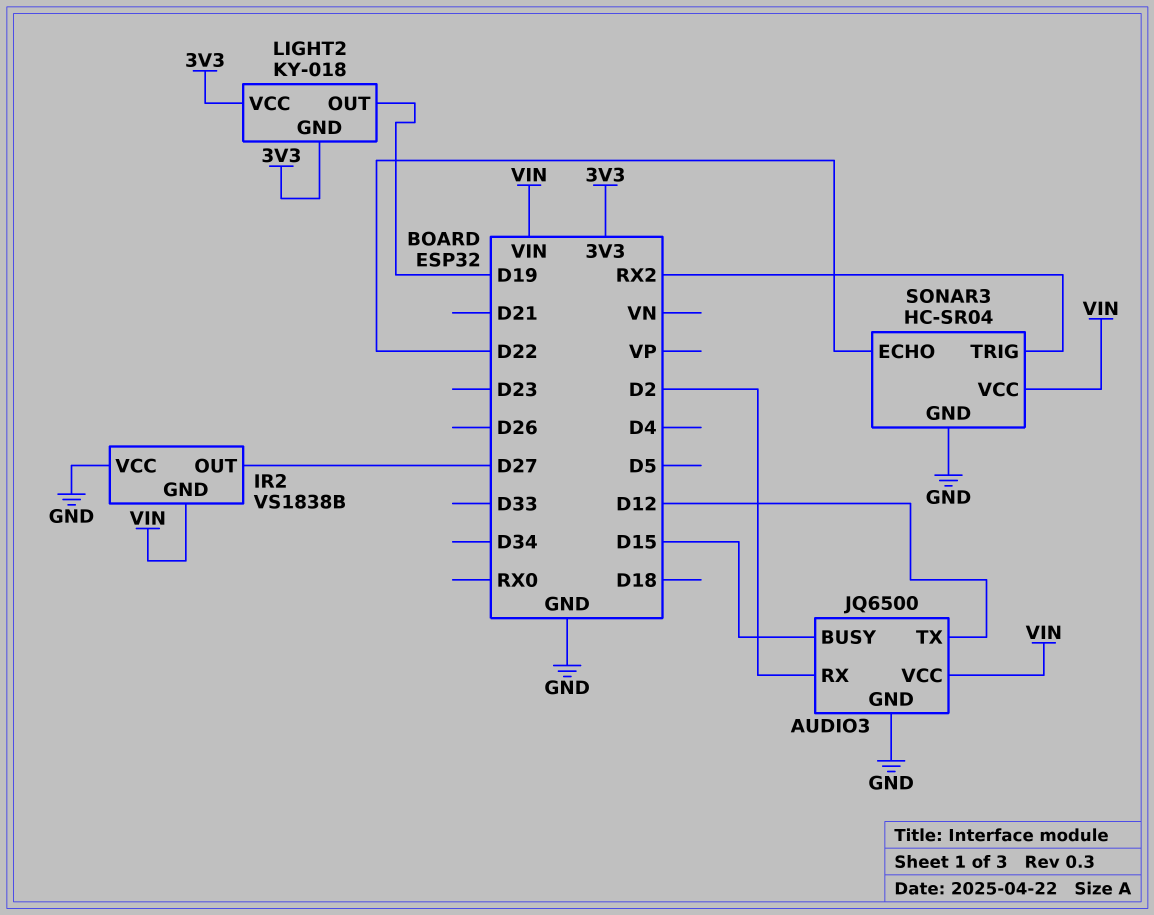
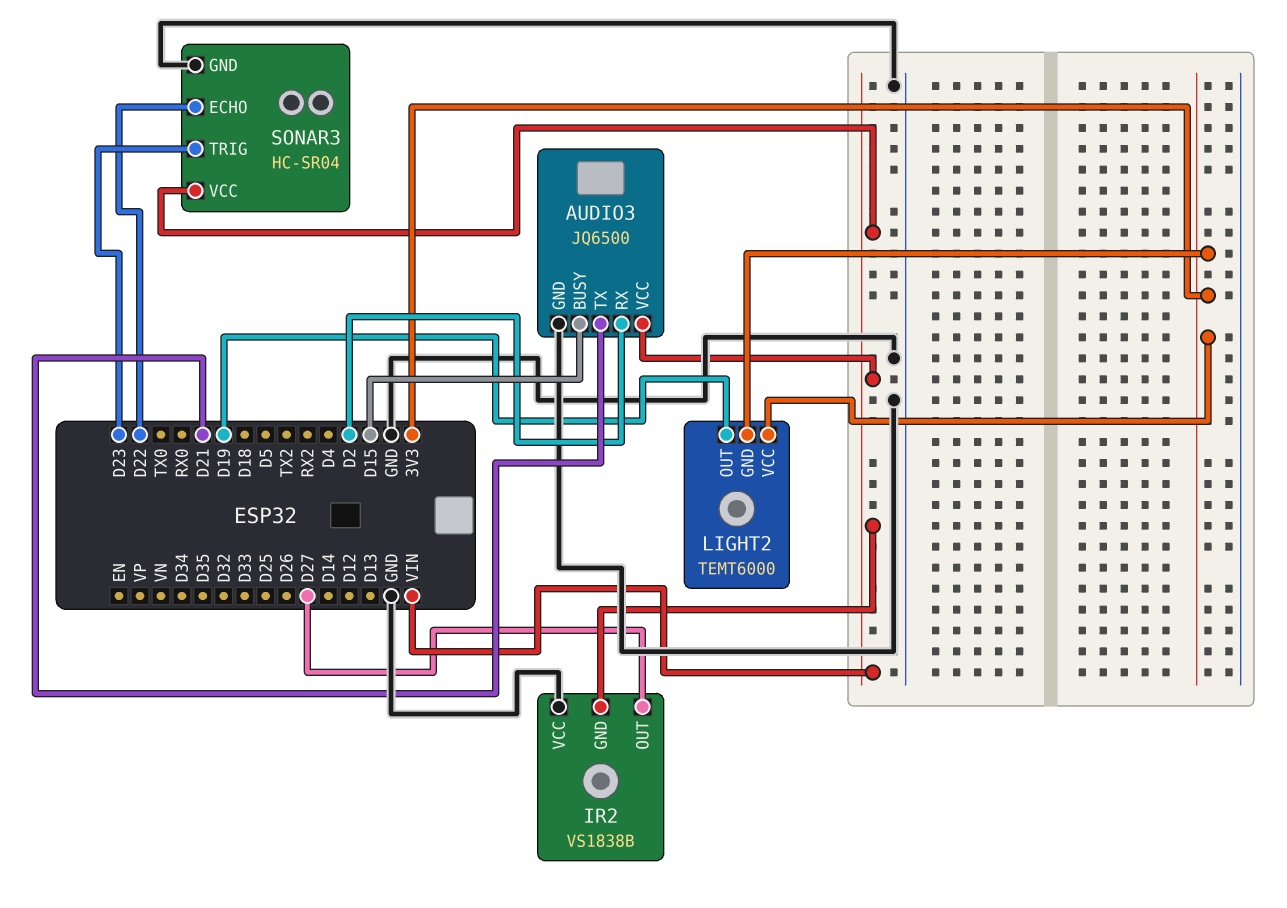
AUDIO3 pin TX: D12 -> D21
LIGHT2: KY-018 -> TEMT6000
SONAR3 pin TRIG: RX2 -> D23

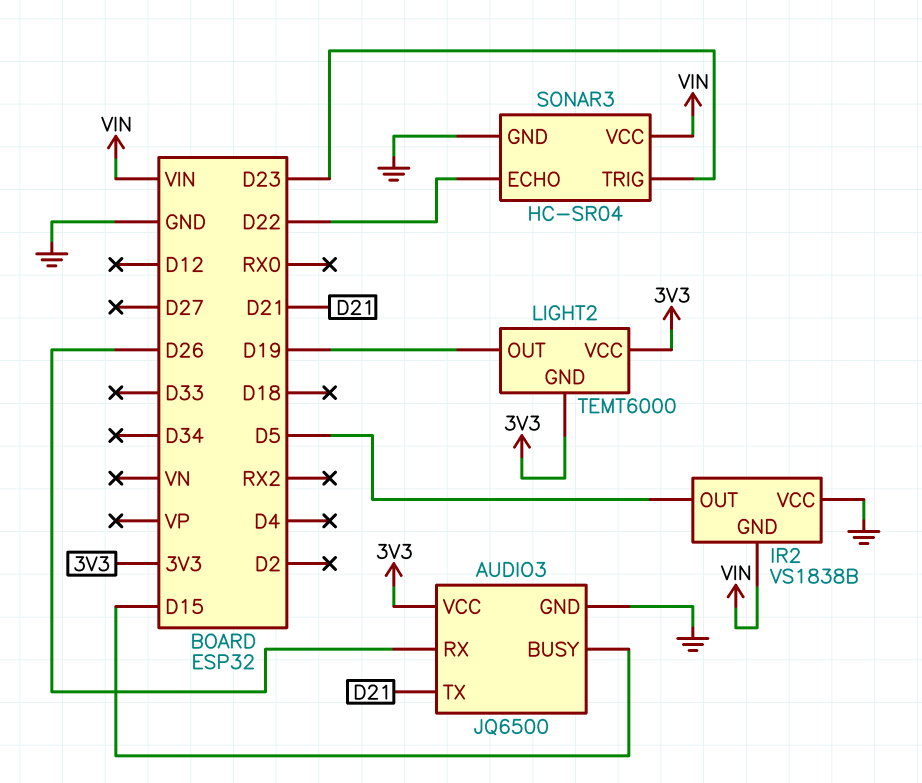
AUDIO3 pin RX: D2 -> D26
AUDIO3 pin VCC: VIN -> 3V3
IR2 pin OUT: D27 -> D5

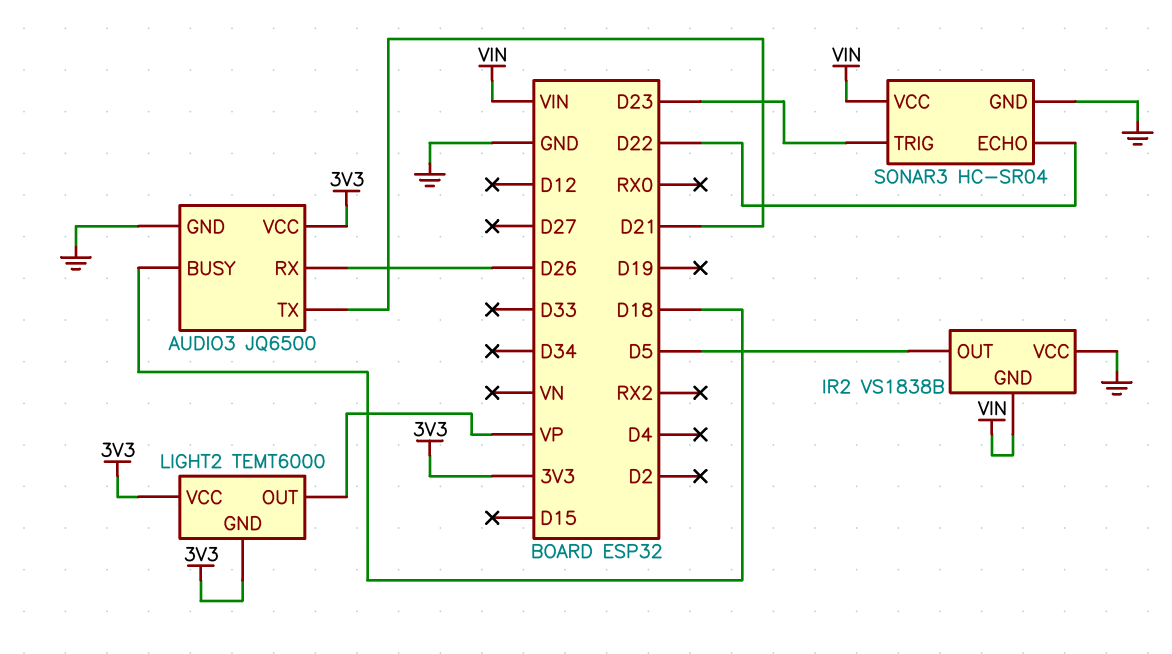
AUDIO3 pin BUSY: D15 -> D18
LIGHT2 pin OUT: D19 -> VP

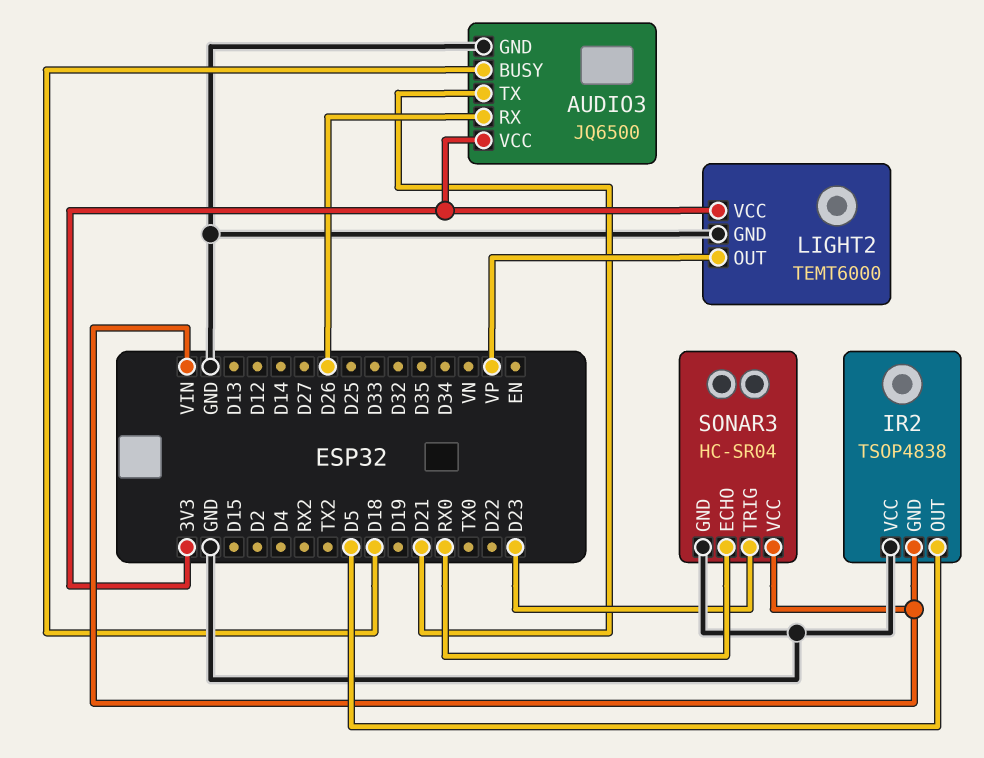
IR2: VS1838B -> TSOP4838
LIGHT2 pin GND: 3V3 -> GND
SONAR3 pin ECHO: D22 -> RX0

